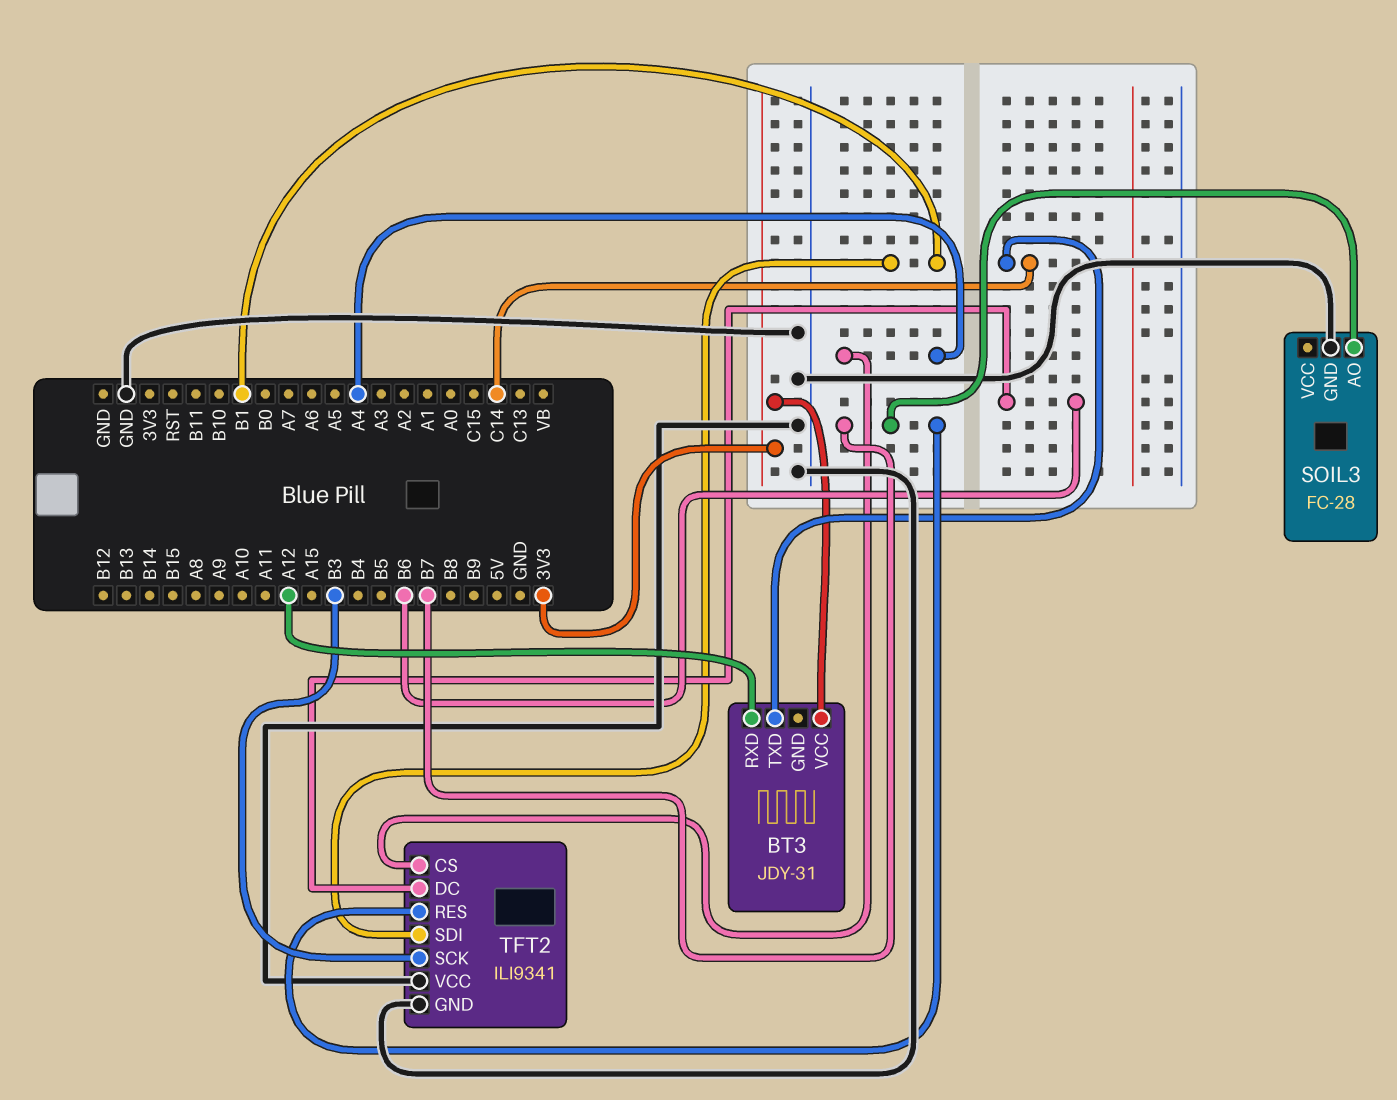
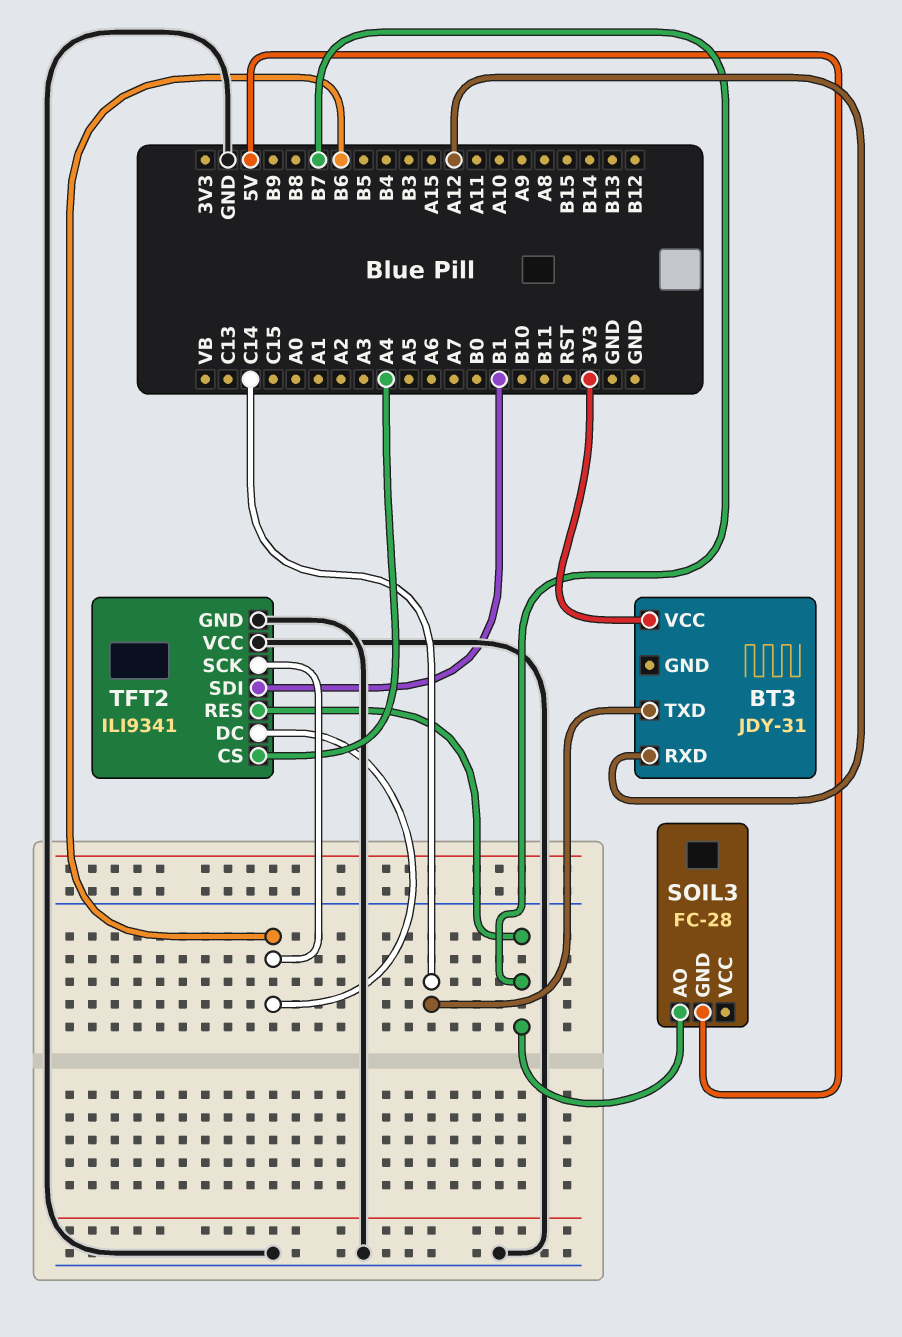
SOIL3 pin GND: GND -> 5V
TFT2 pin SCK: B3 -> B6

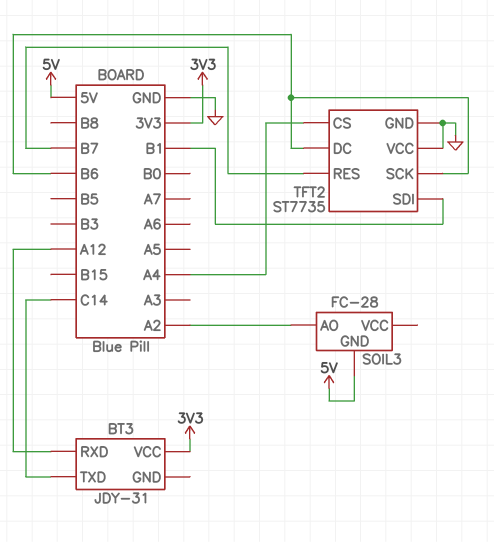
SOIL3 pin AO: B7 -> A2
TFT2: ILI9341 -> ST7735

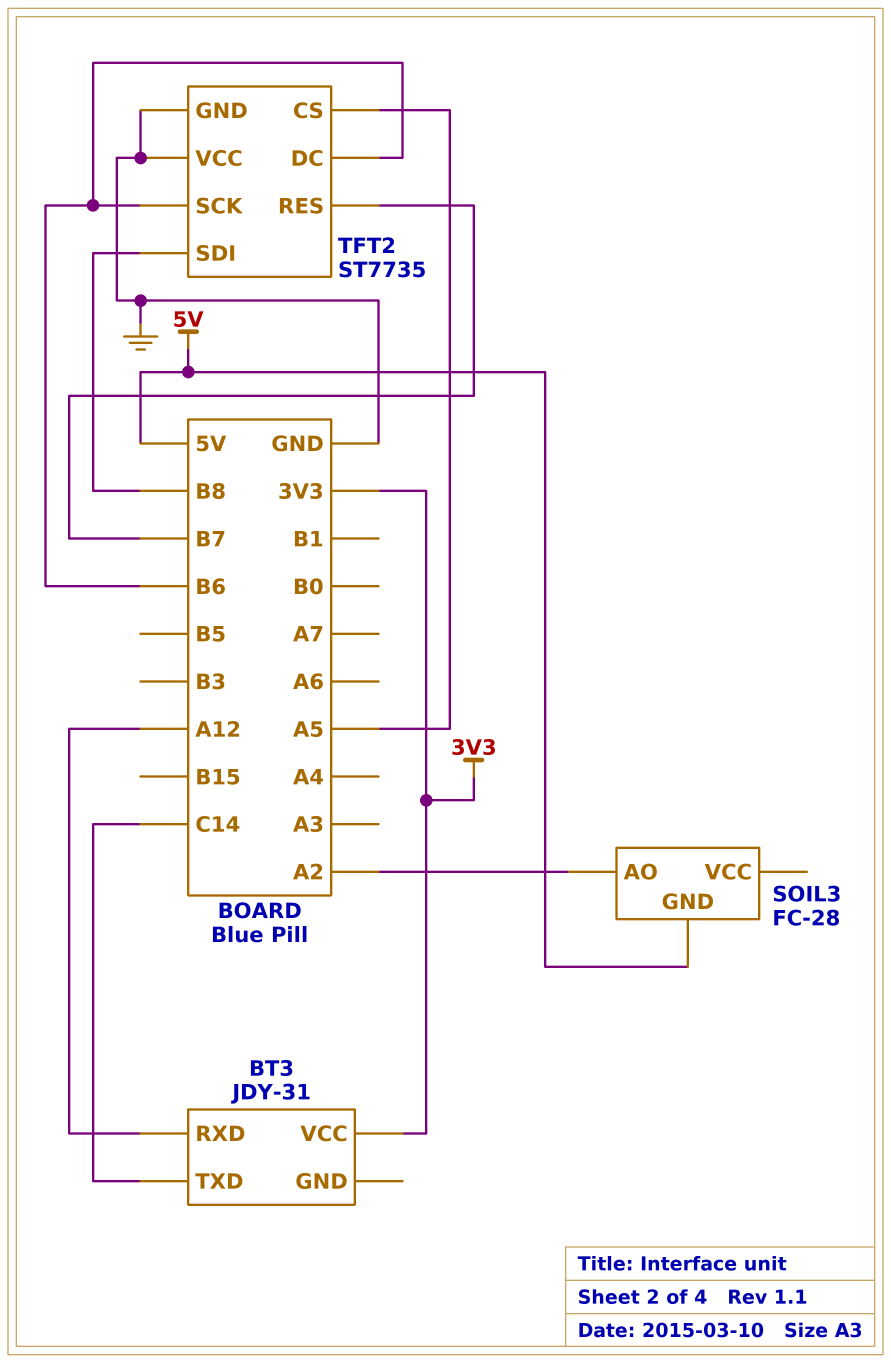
TFT2 pin CS: A4 -> A5
TFT2 pin SDI: B1 -> B8

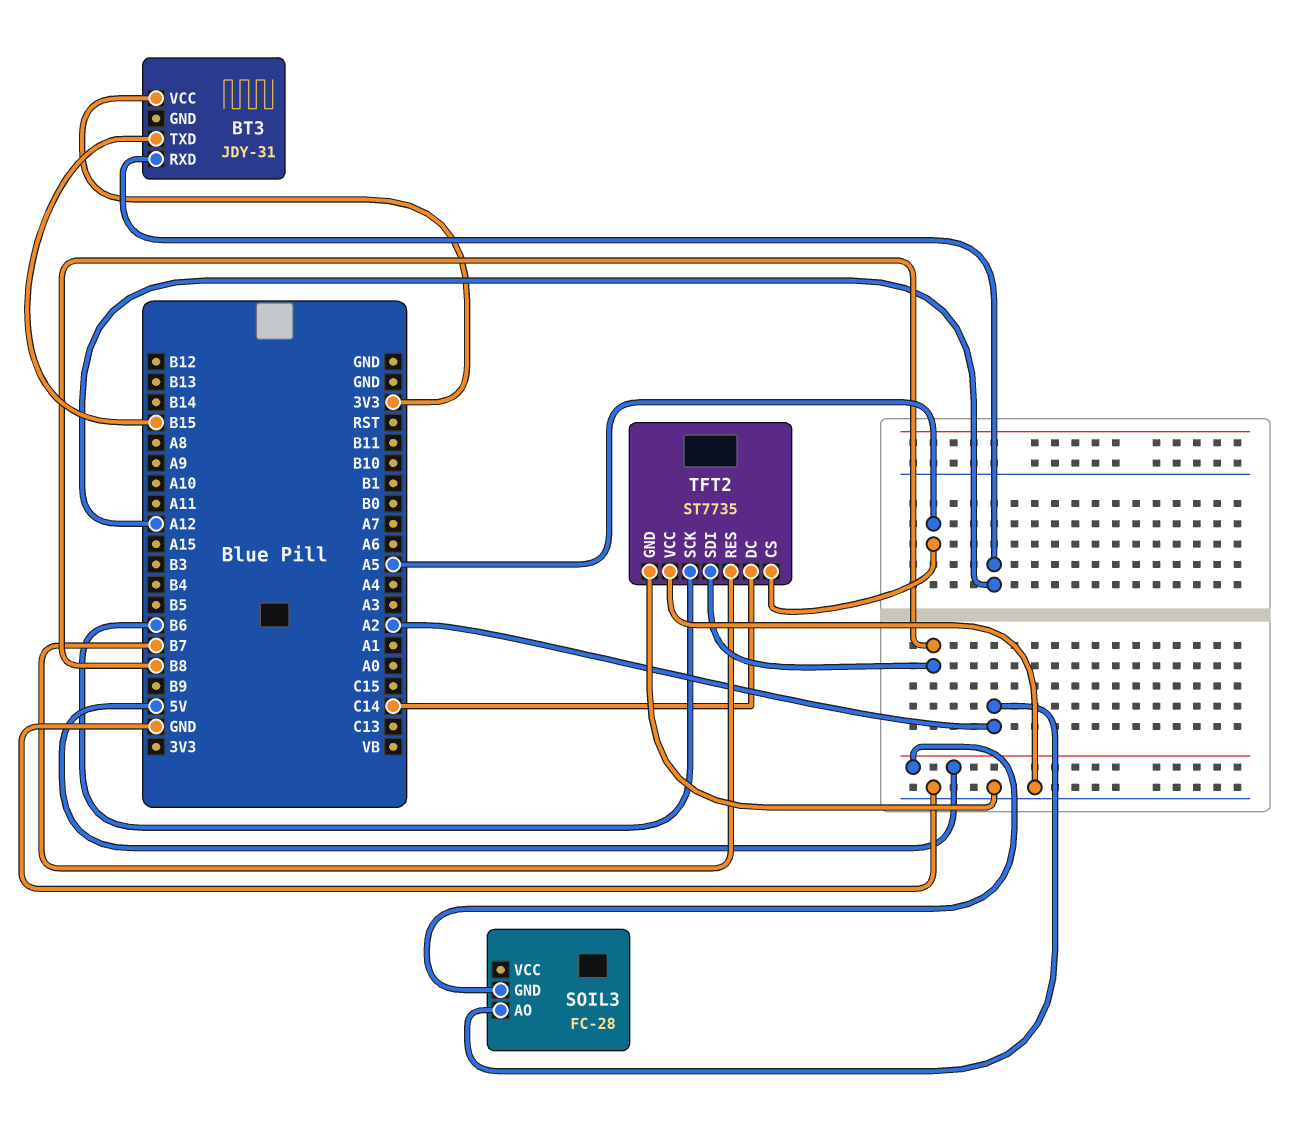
BT3 pin TXD: C14 -> B15
TFT2 pin DC: B6 -> C14

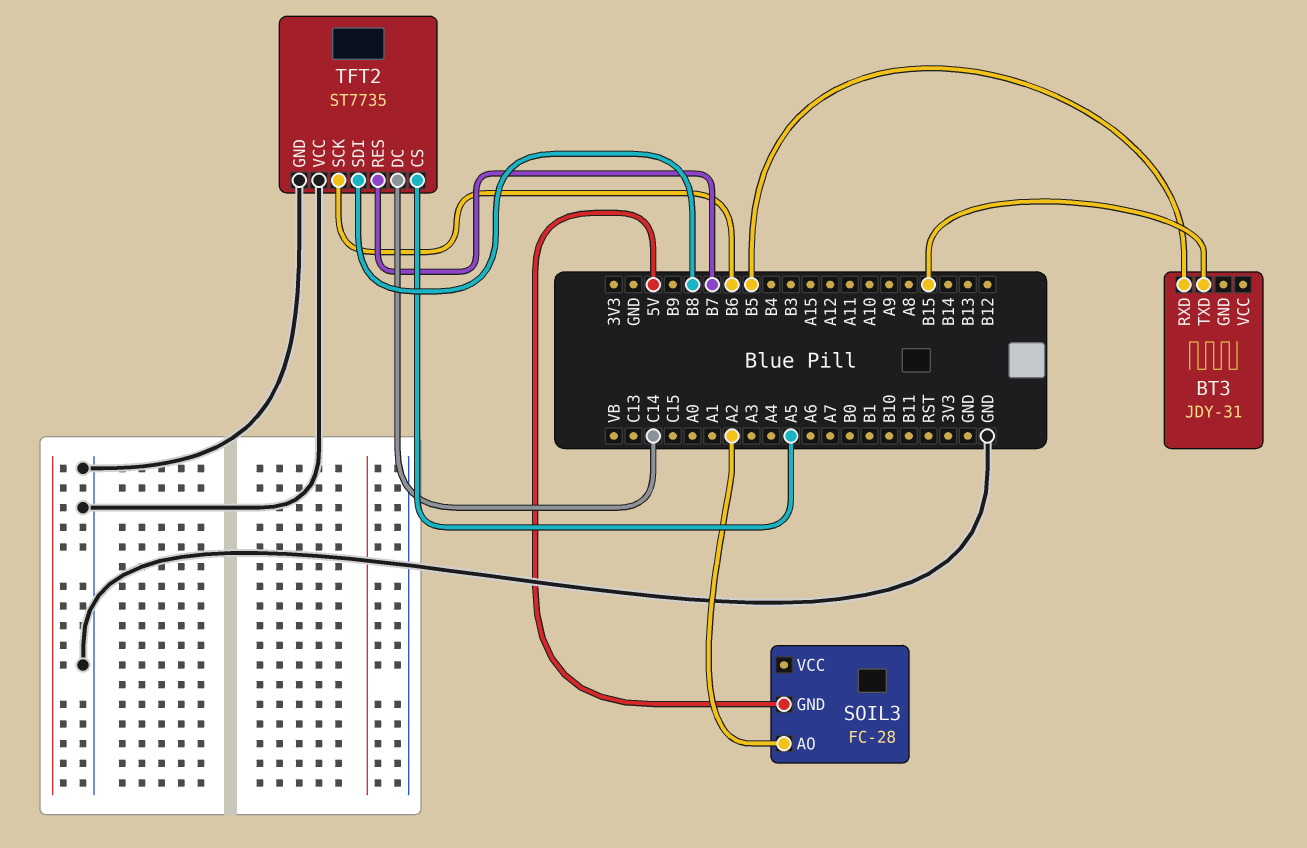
BT3 pin RXD: A12 -> B5
BT3 pin VCC: 3V3 -> none

